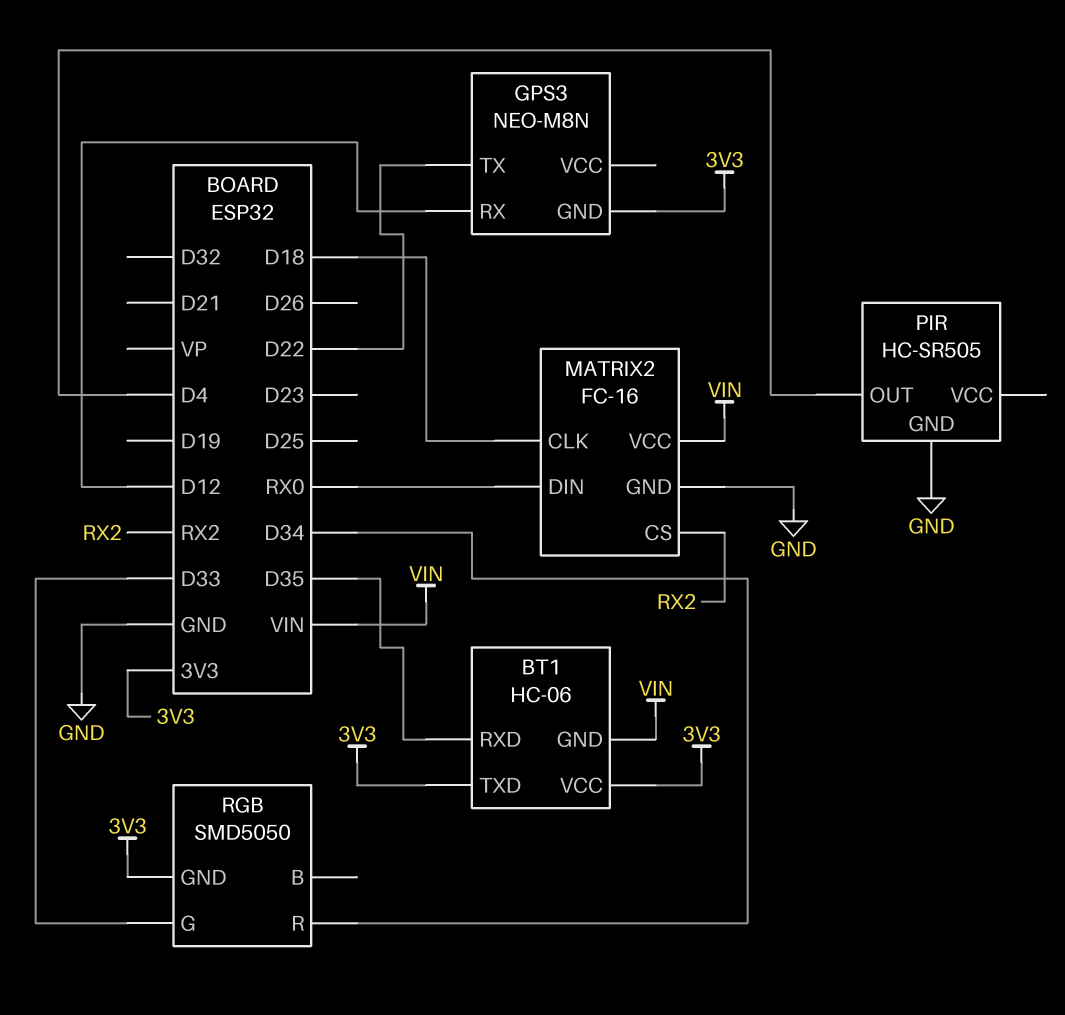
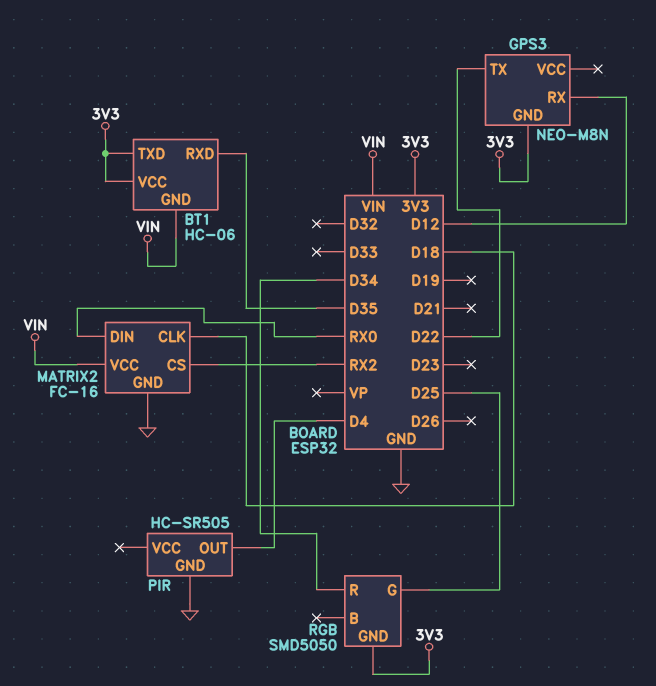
RGB pin G: D33 -> D25

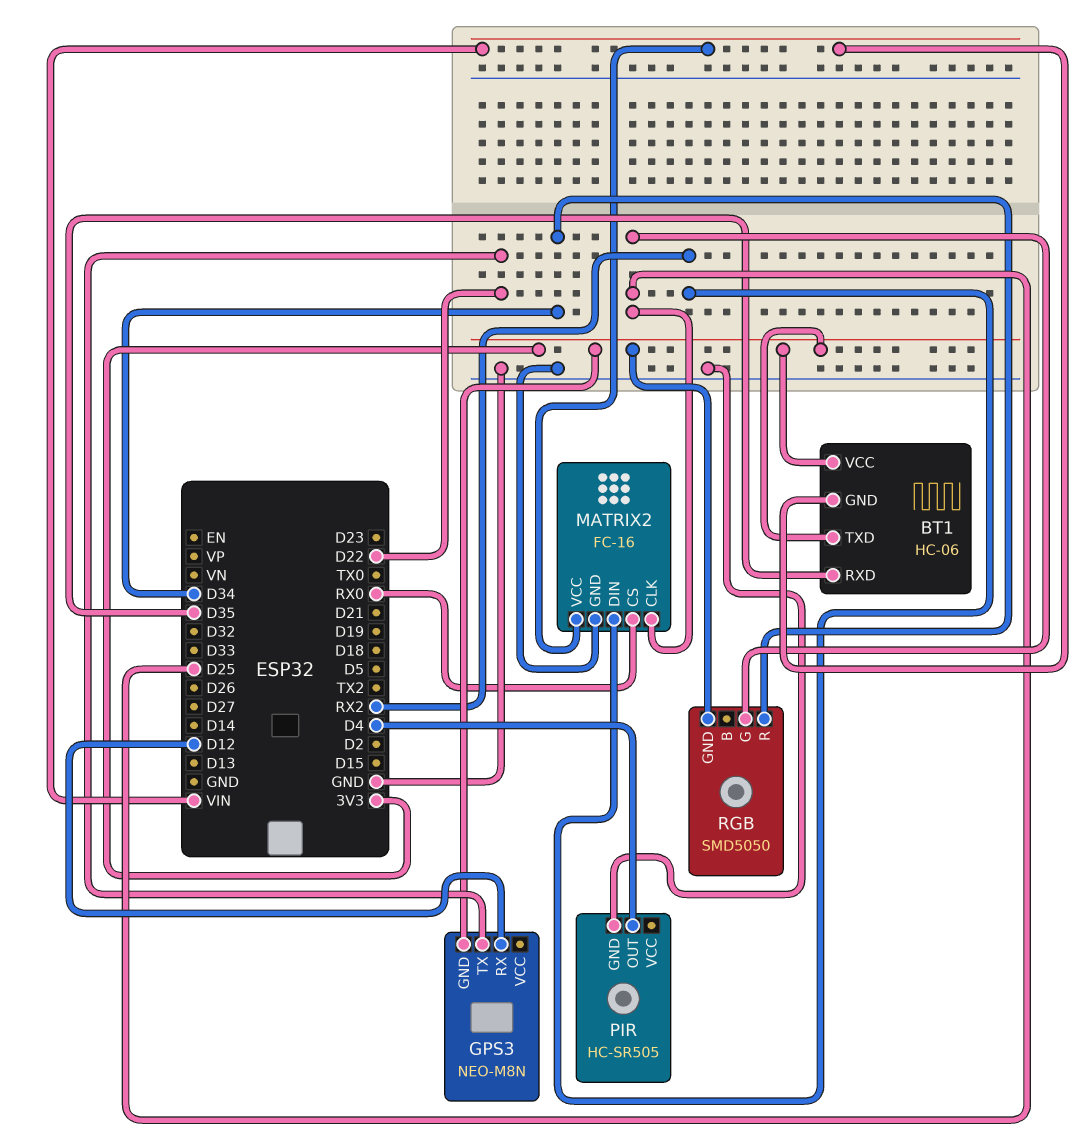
MATRIX2 pin CLK: D18 -> D25
MATRIX2 pin CS: RX2 -> RX0
MATRIX2 pin DIN: RX0 -> RX2

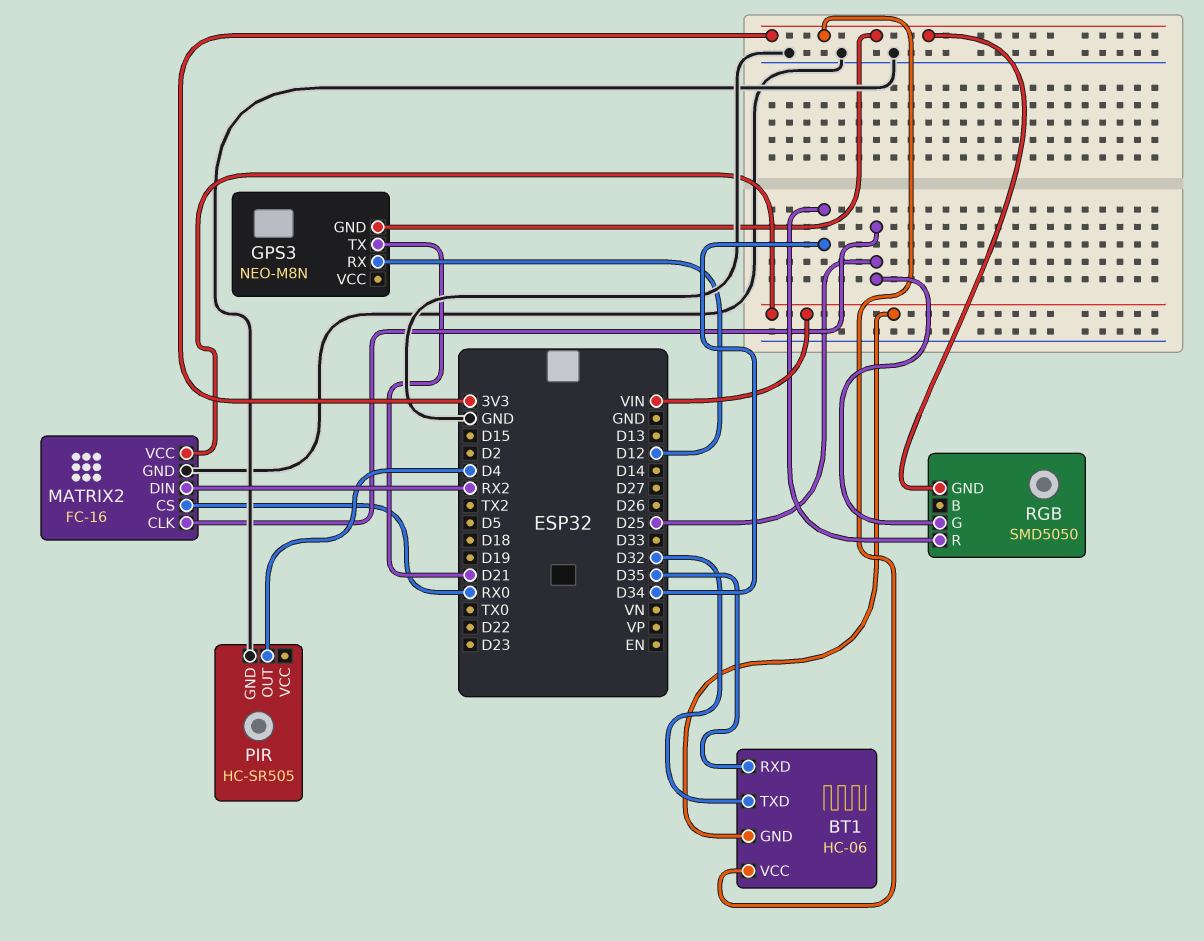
BT1 pin TXD: 3V3 -> D32
GPS3 pin TX: D22 -> D21

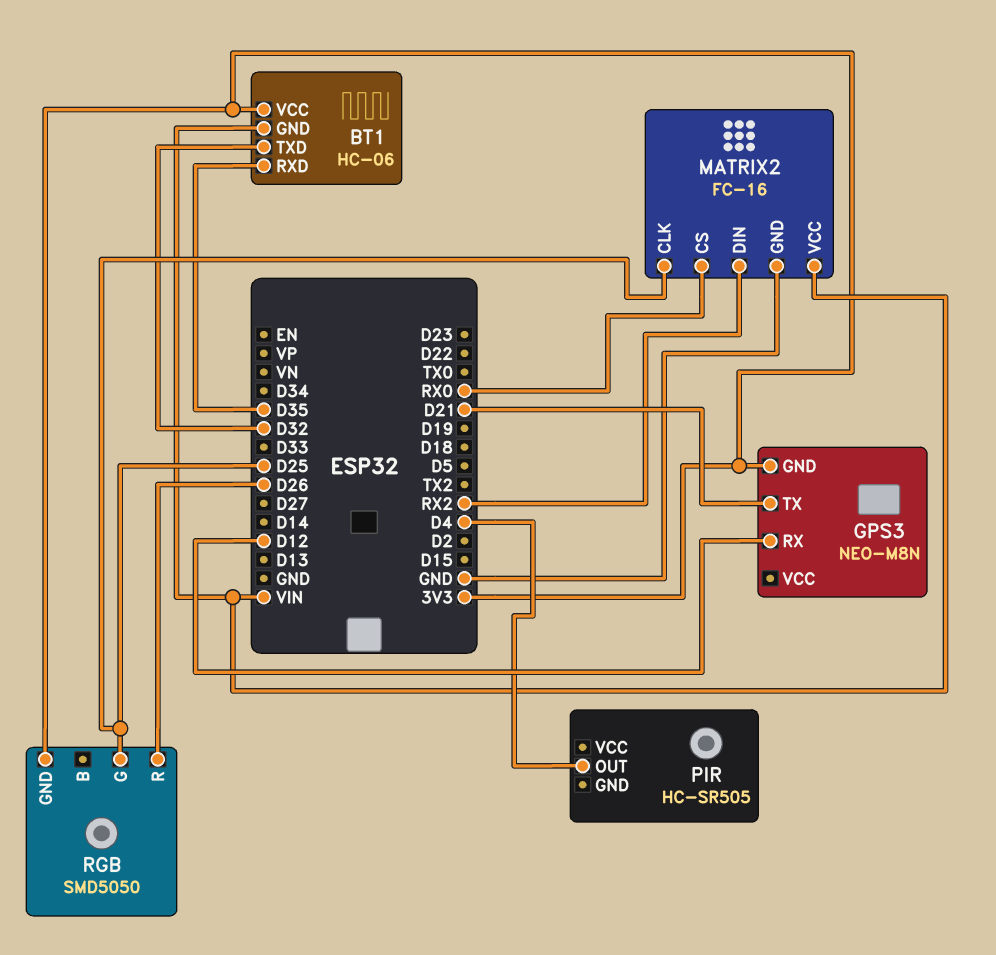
PIR pin GND: GND -> none
RGB pin R: D34 -> D26

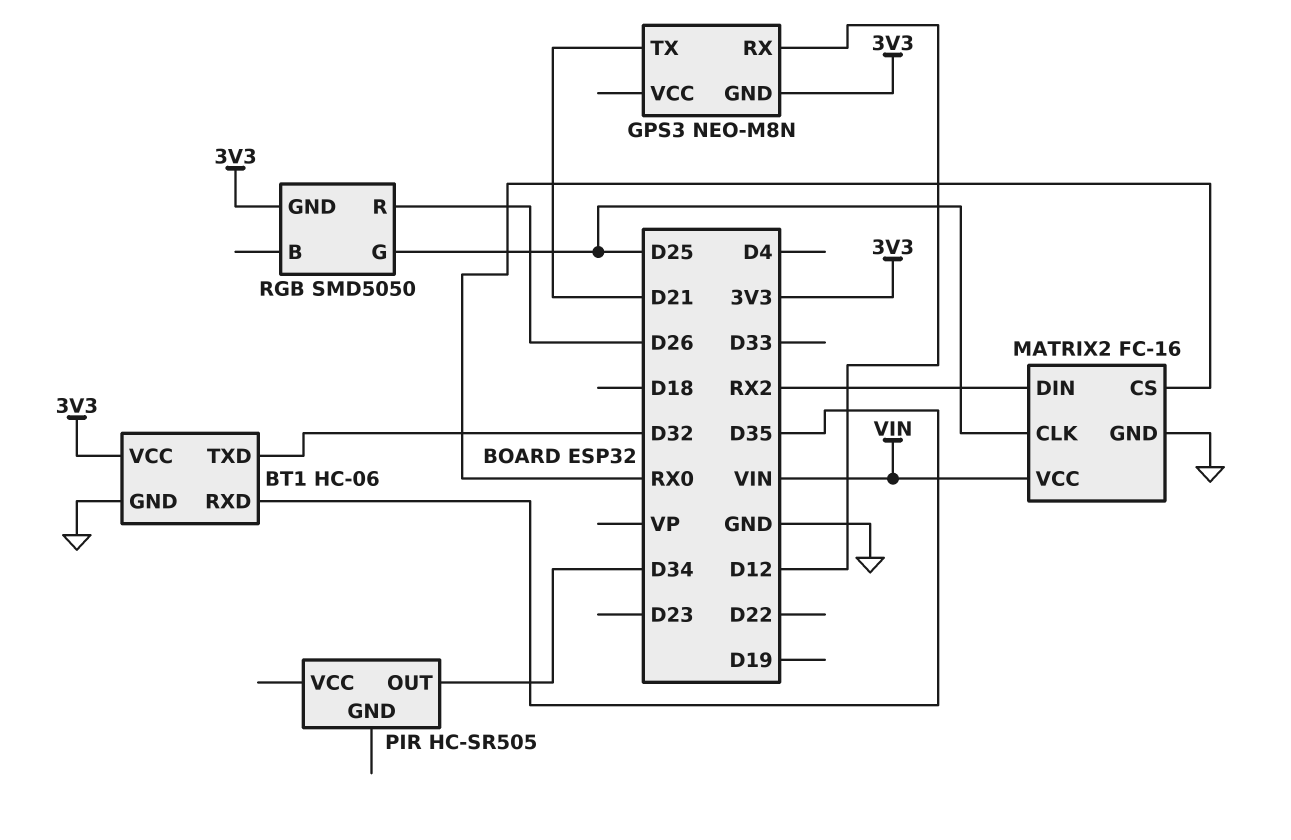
BT1 pin GND: VIN -> GND
PIR pin OUT: D4 -> D34

